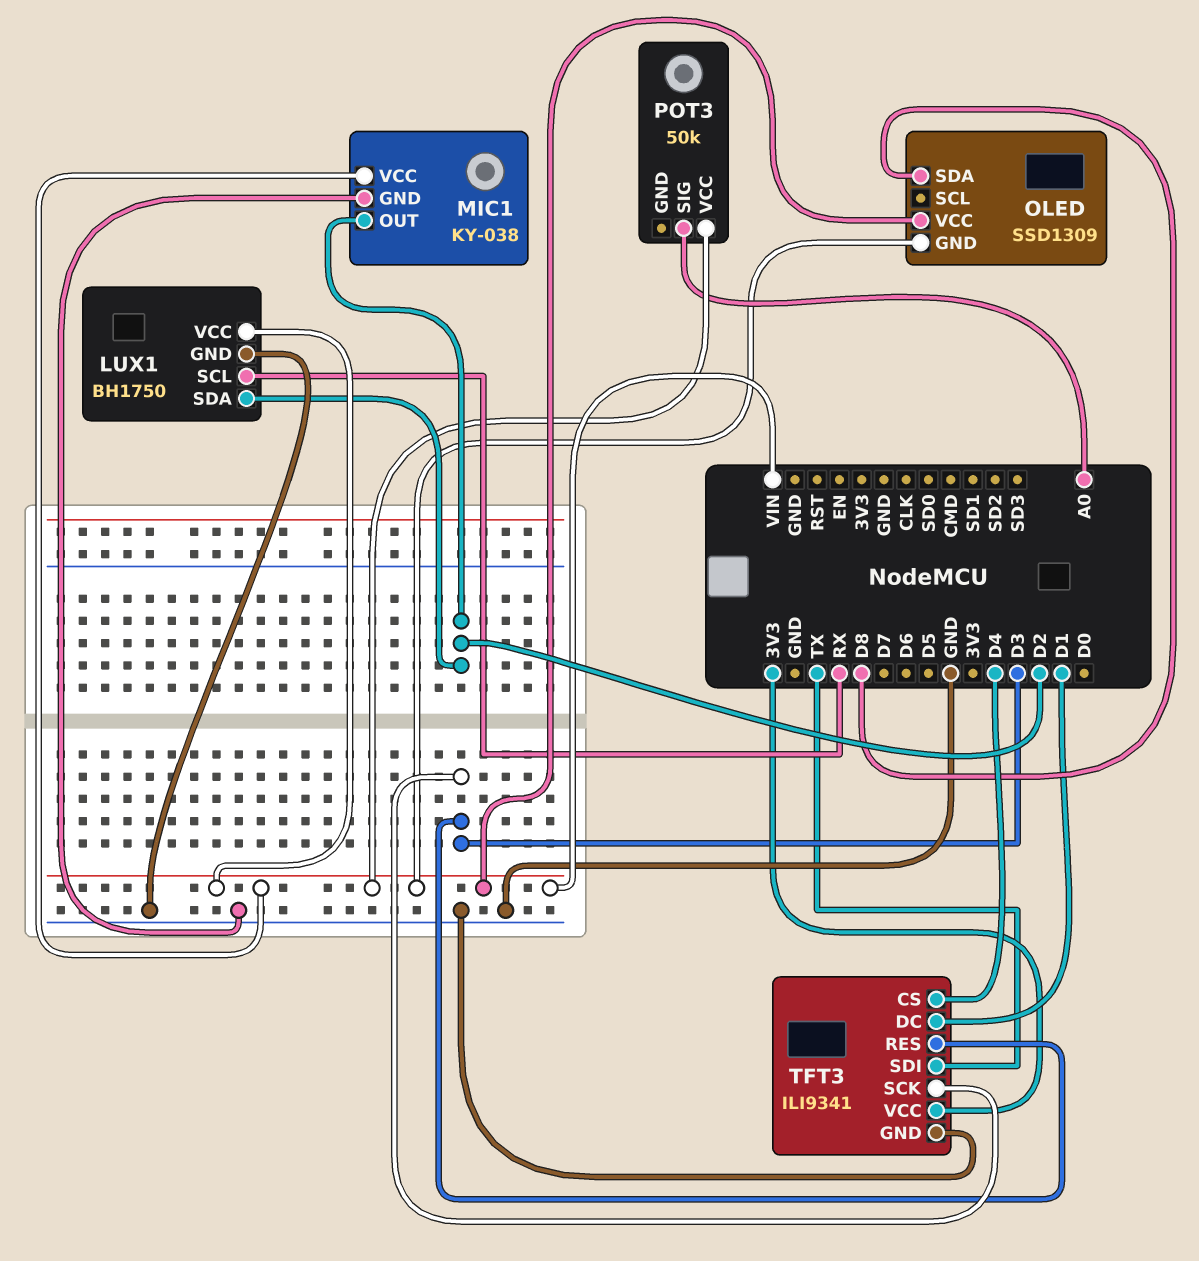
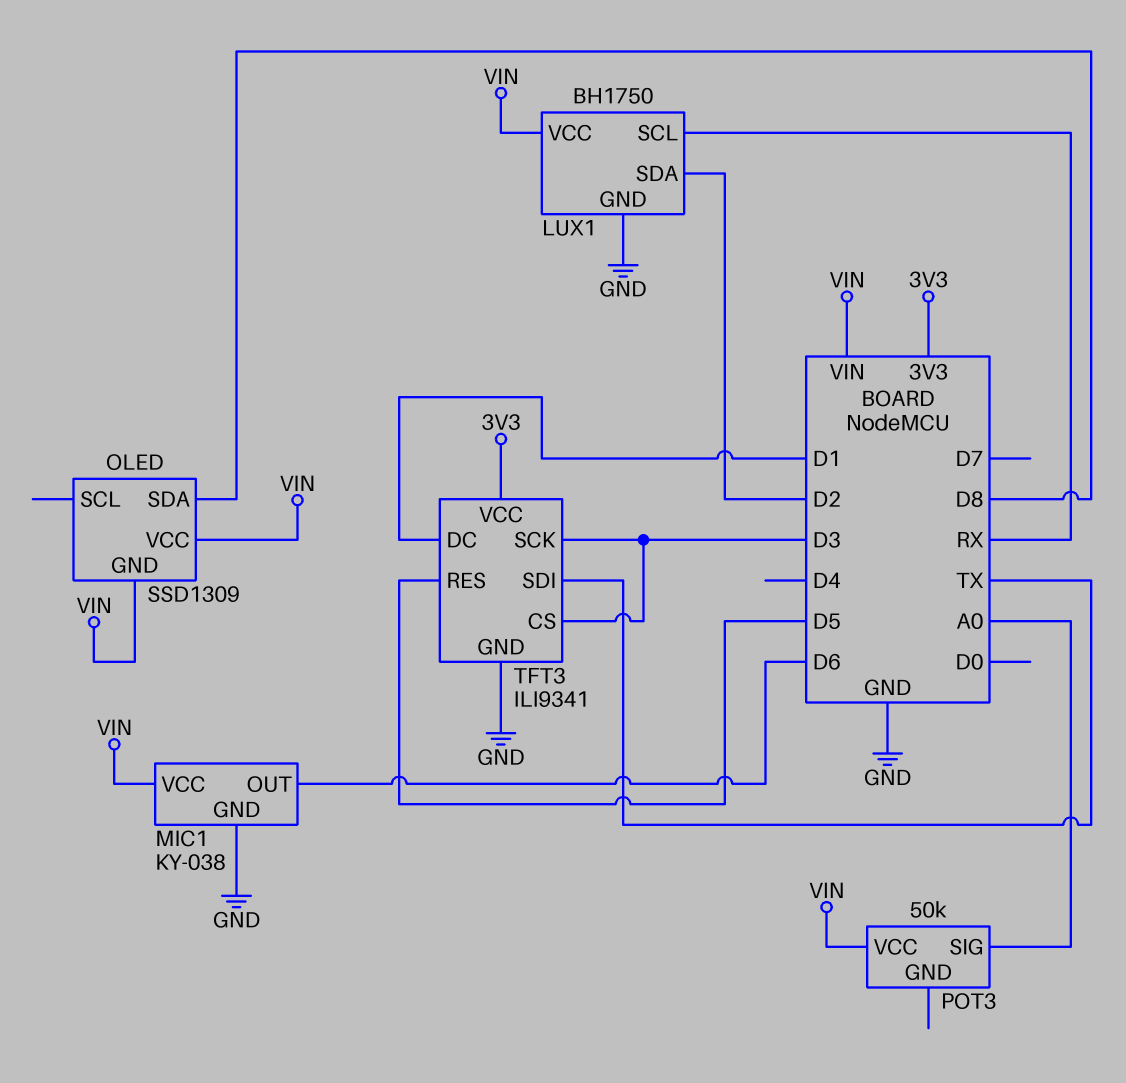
MIC1 pin OUT: D2 -> D6
TFT3 pin CS: D4 -> D3
TFT3 pin RES: D3 -> D5

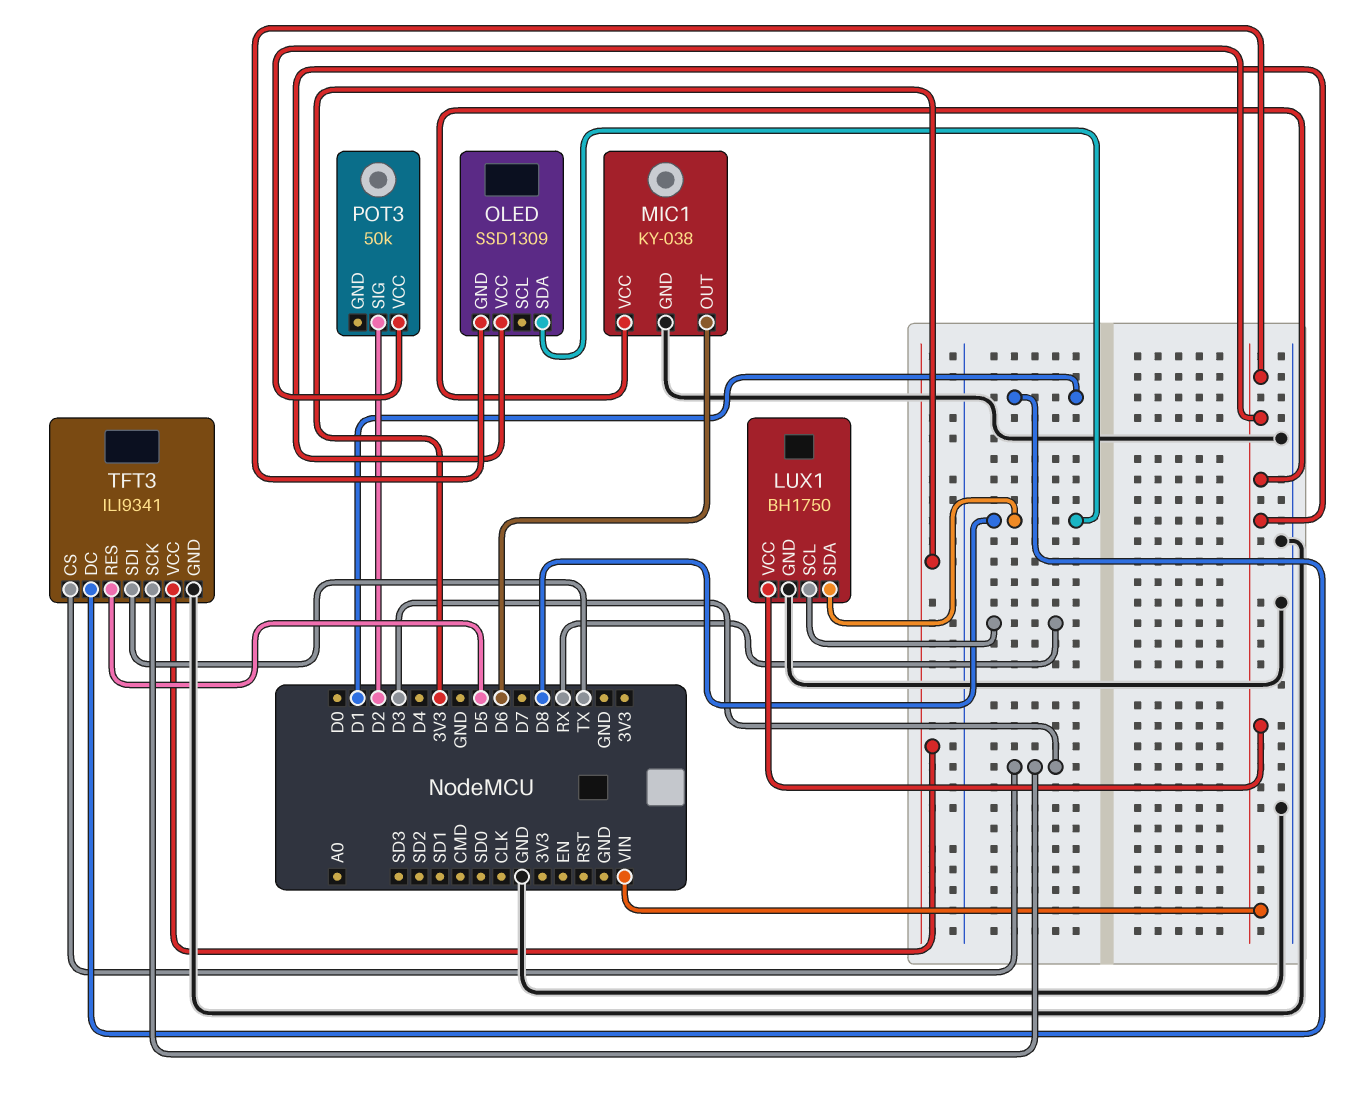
LUX1 pin SDA: D2 -> D8
POT3 pin SIG: A0 -> D2

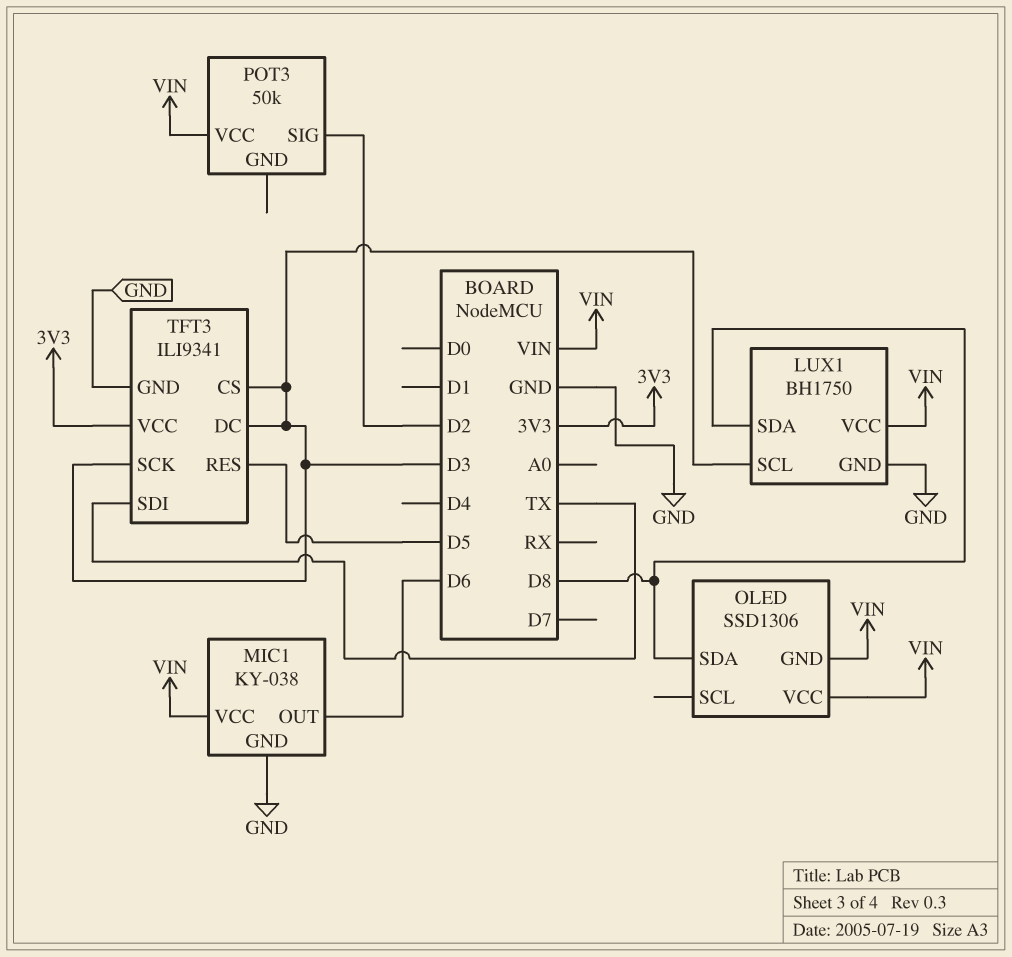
LUX1 pin SCL: RX -> D3
OLED: SSD1309 -> SSD1306
TFT3 pin DC: D1 -> D3

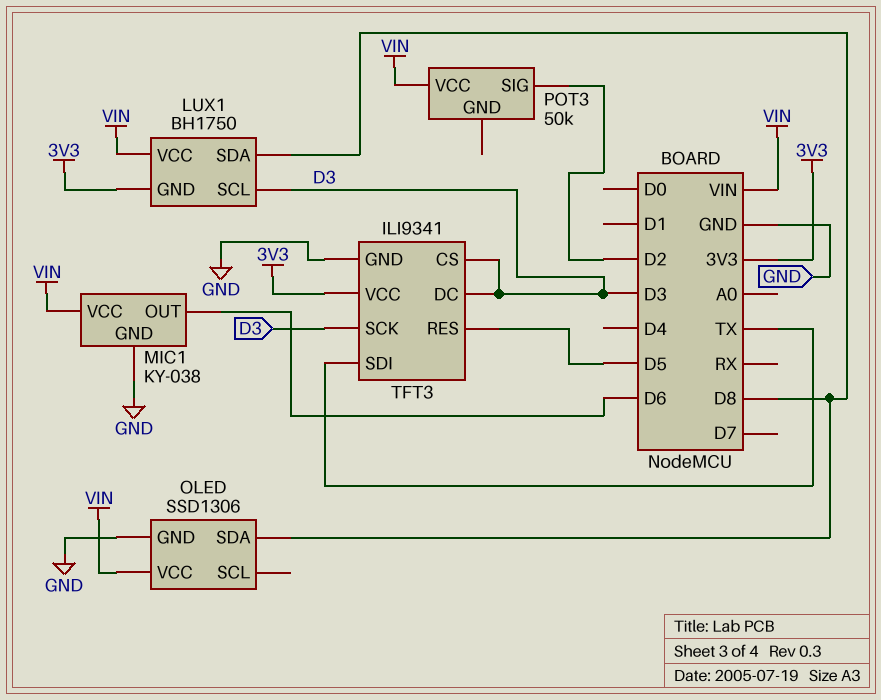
LUX1 pin GND: GND -> 3V3
OLED pin GND: VIN -> GND

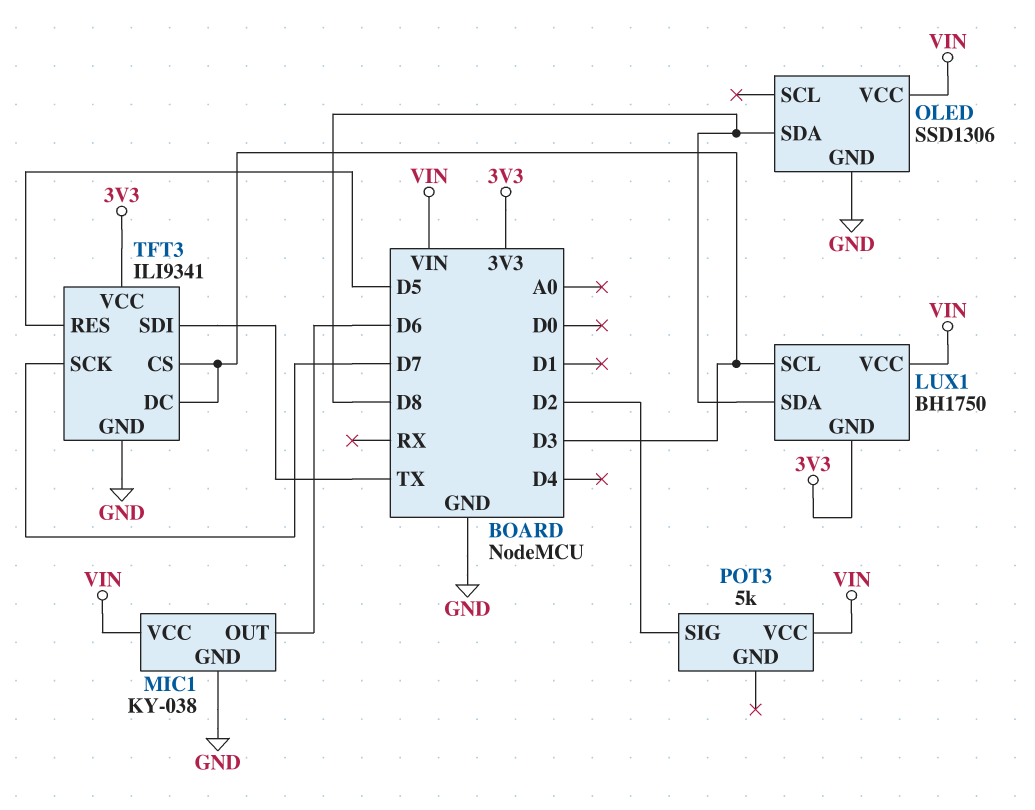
POT3: 50k -> 5k
TFT3 pin SCK: D3 -> D7

